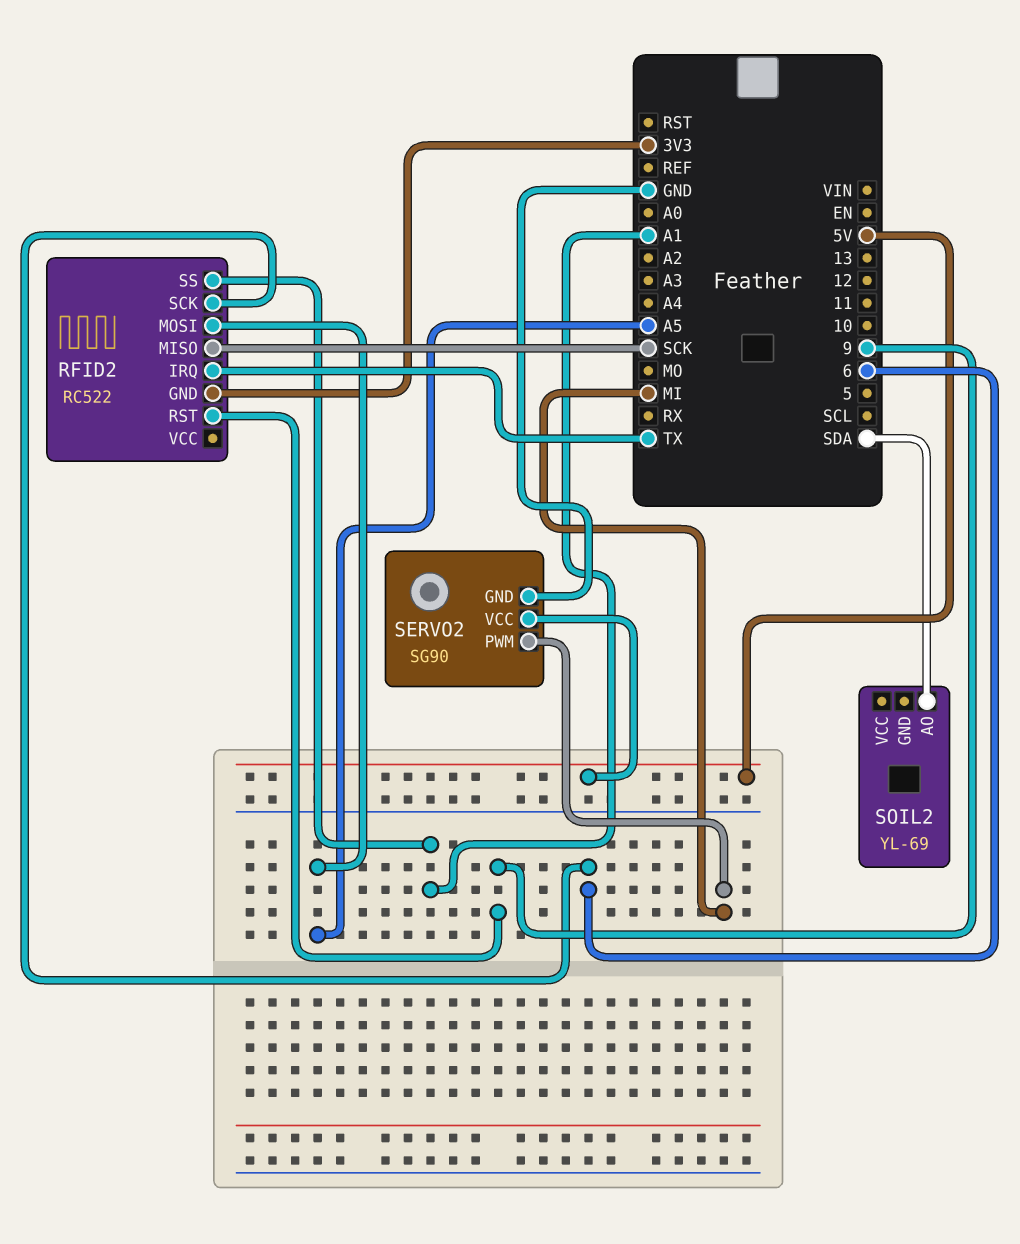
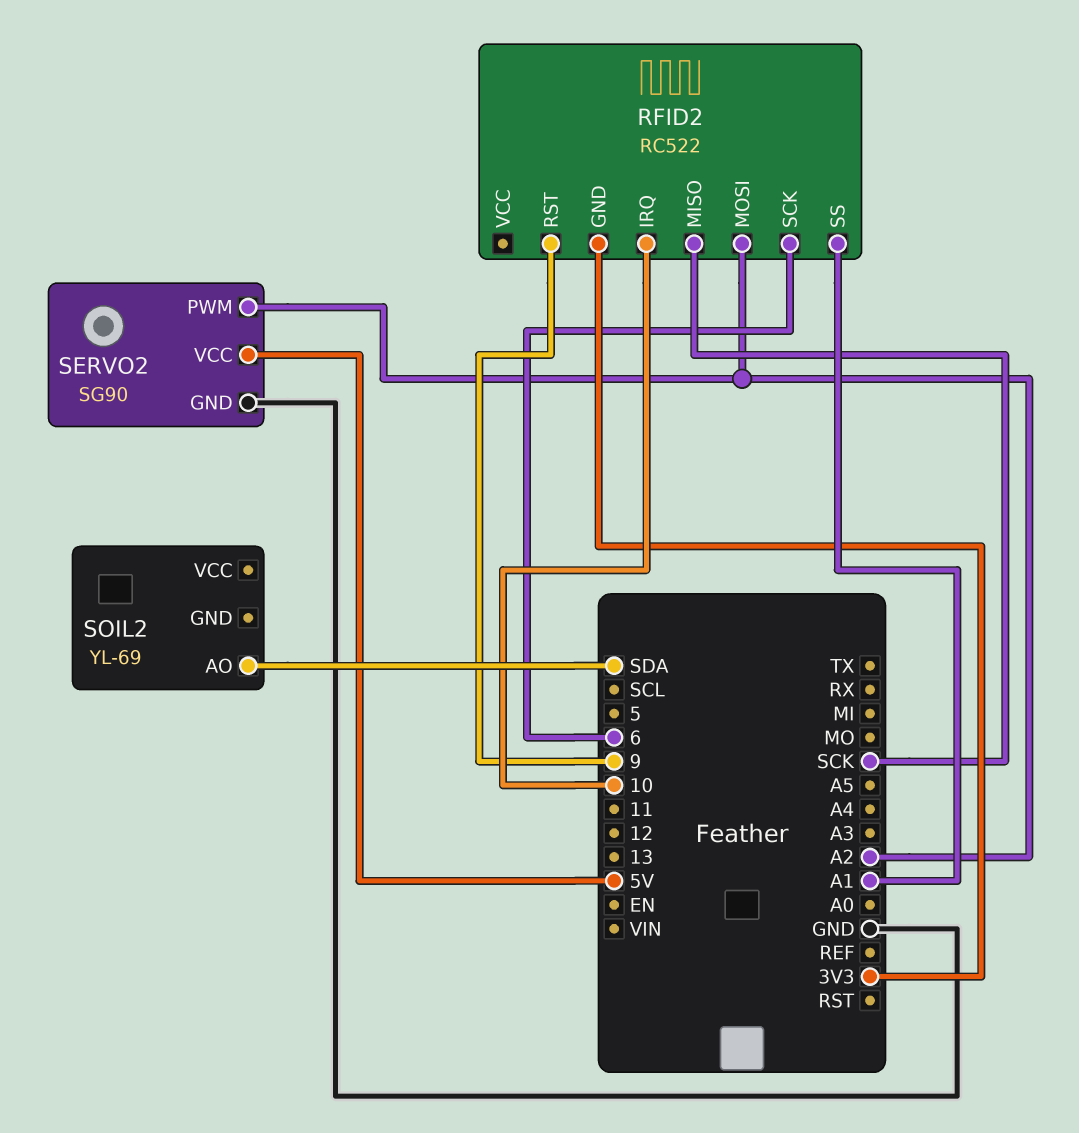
RFID2 pin IRQ: TX -> 10
RFID2 pin MOSI: A5 -> A2
SERVO2 pin PWM: MI -> A2

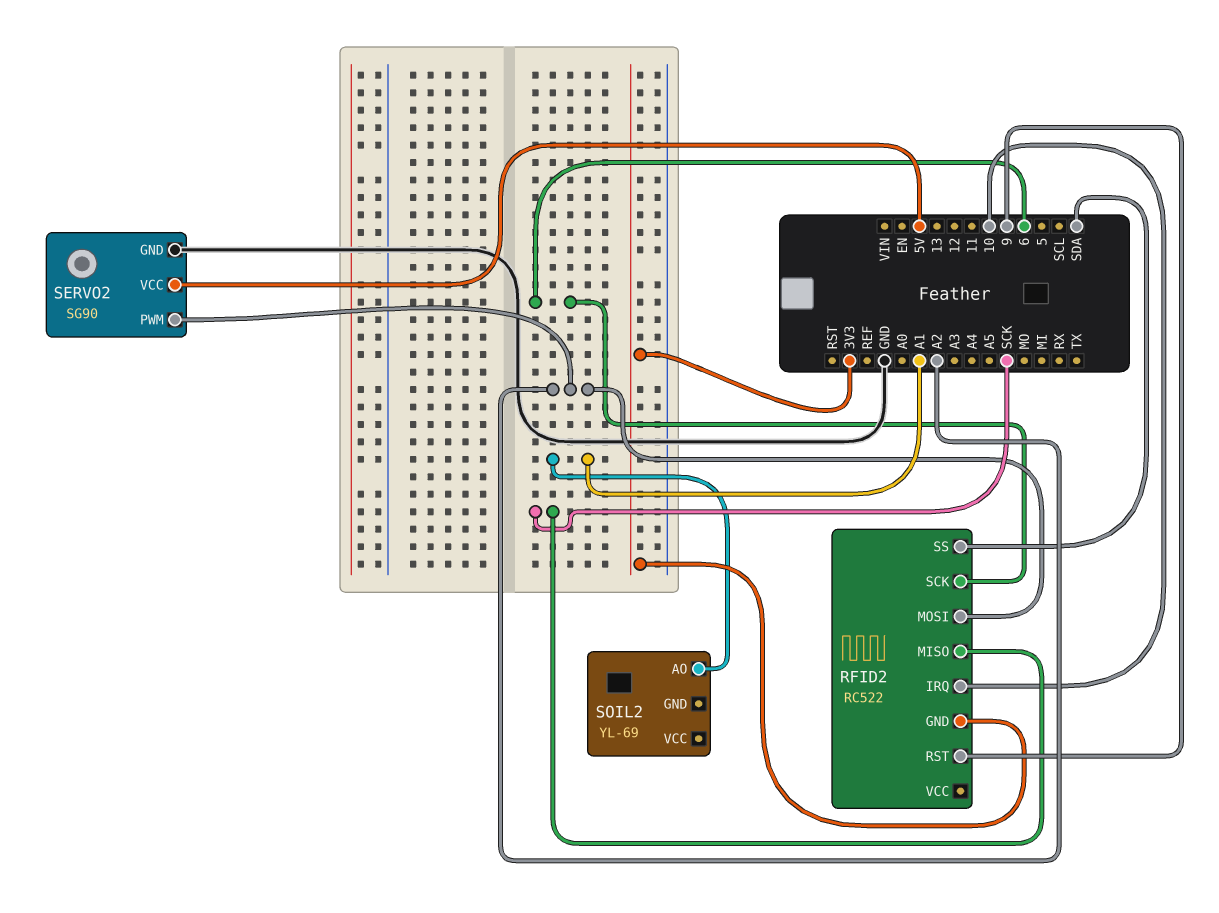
RFID2 pin SS: A1 -> SDA
SOIL2 pin AO: SDA -> A1

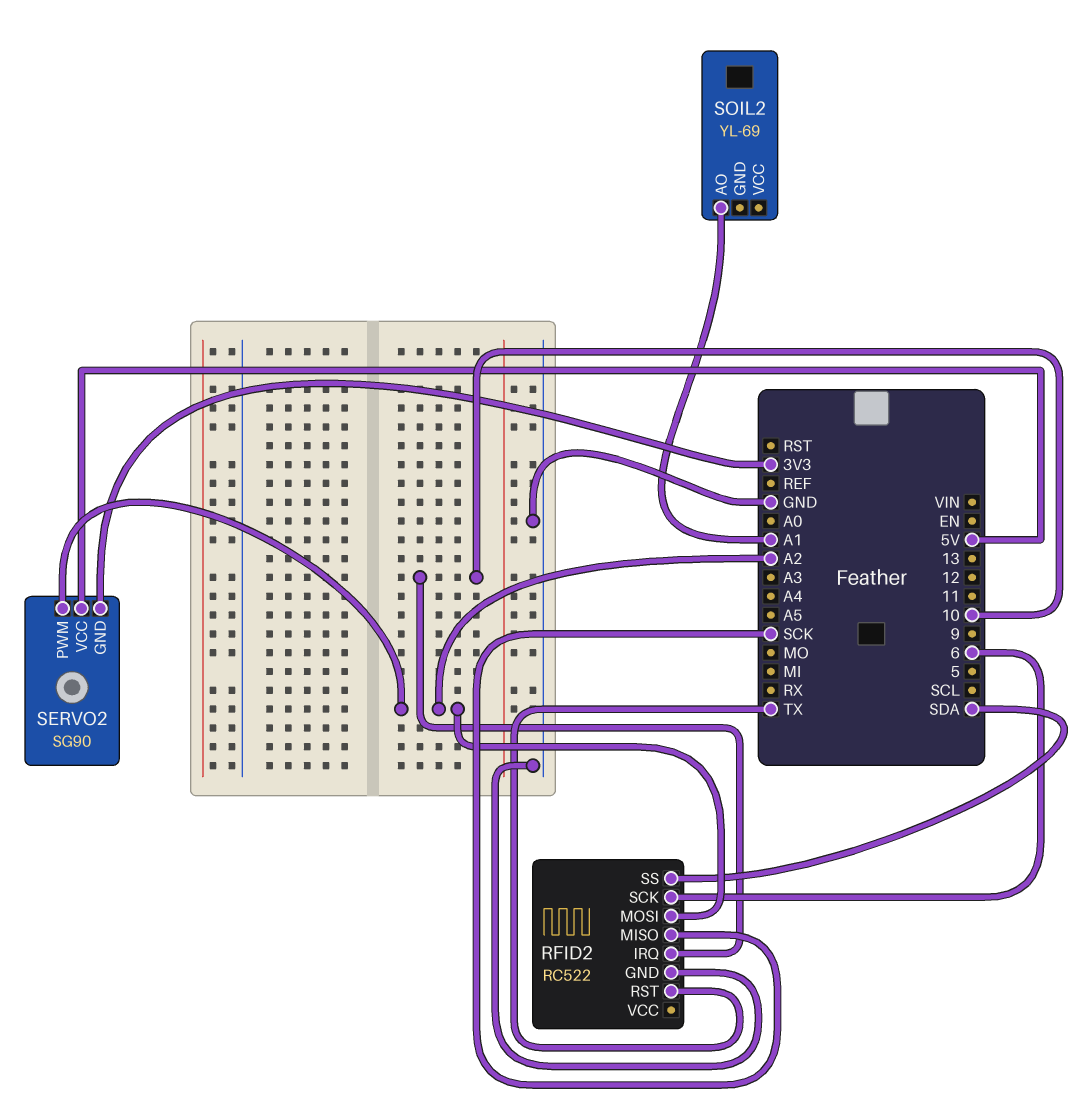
RFID2 pin GND: 3V3 -> GND
RFID2 pin RST: 9 -> TX
SERVO2 pin GND: GND -> 3V3

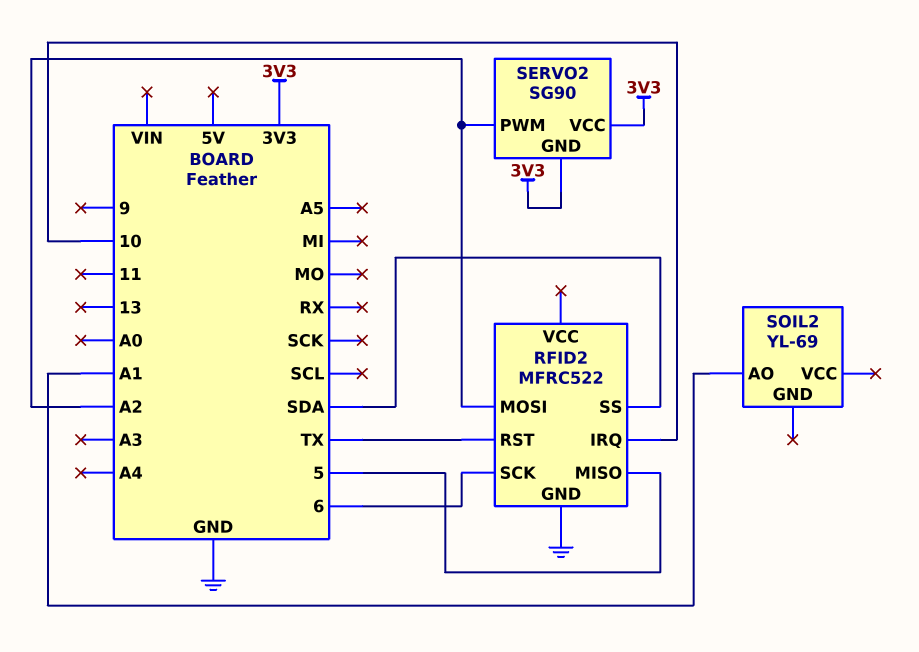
RFID2: RC522 -> MFRC522
RFID2 pin MISO: SCK -> 5
SERVO2 pin VCC: 5V -> 3V3

